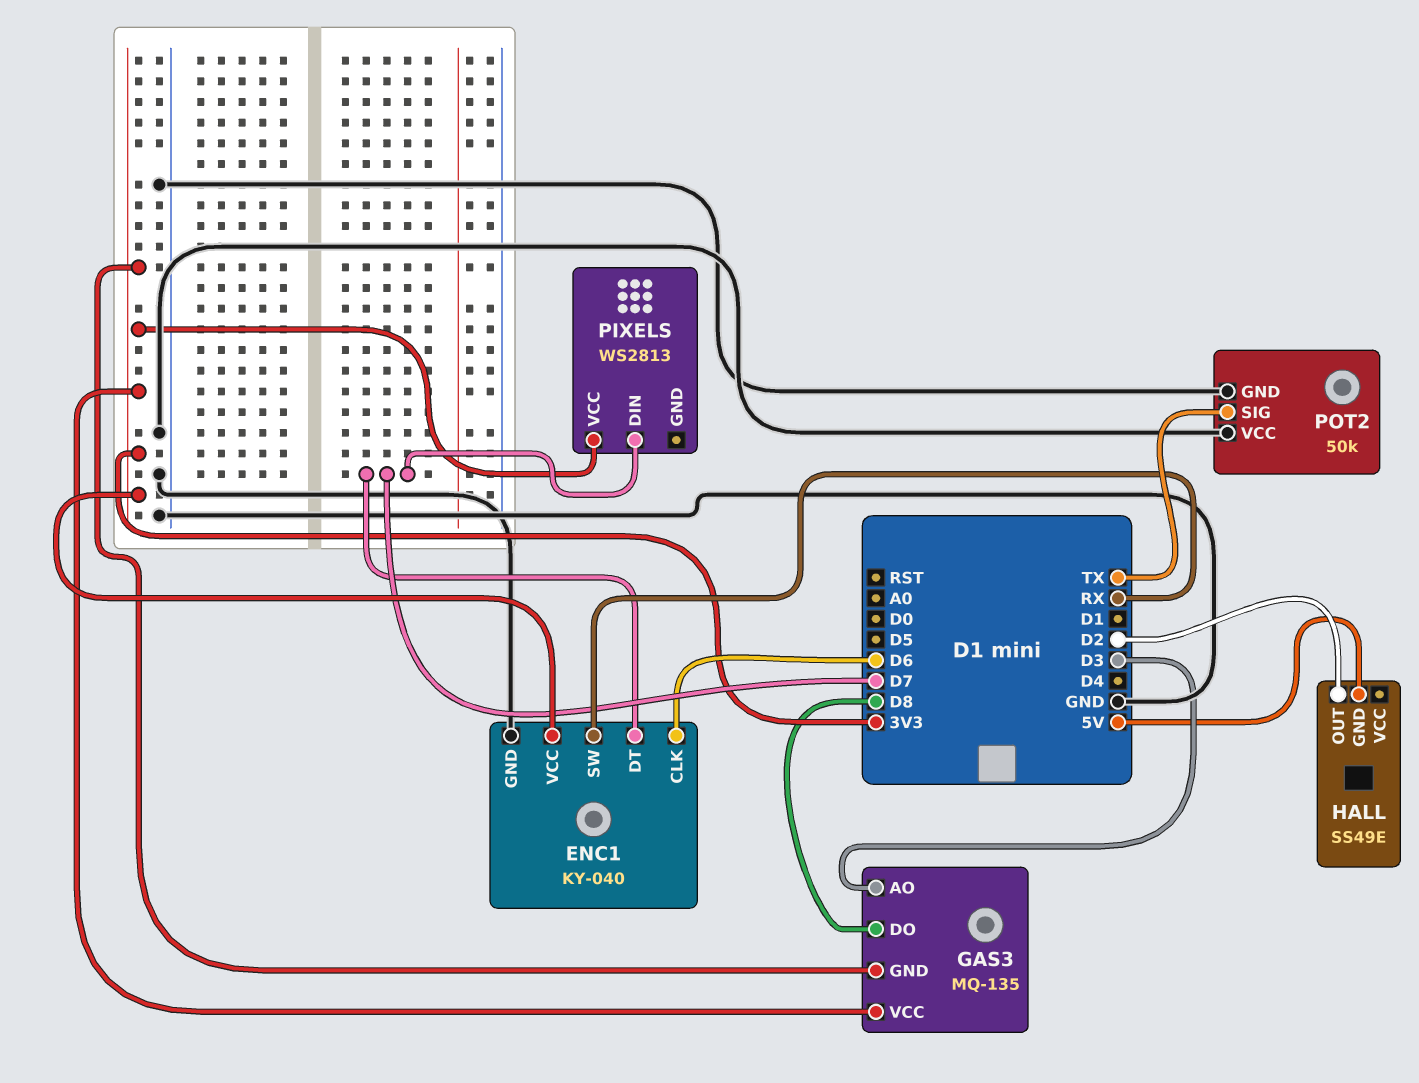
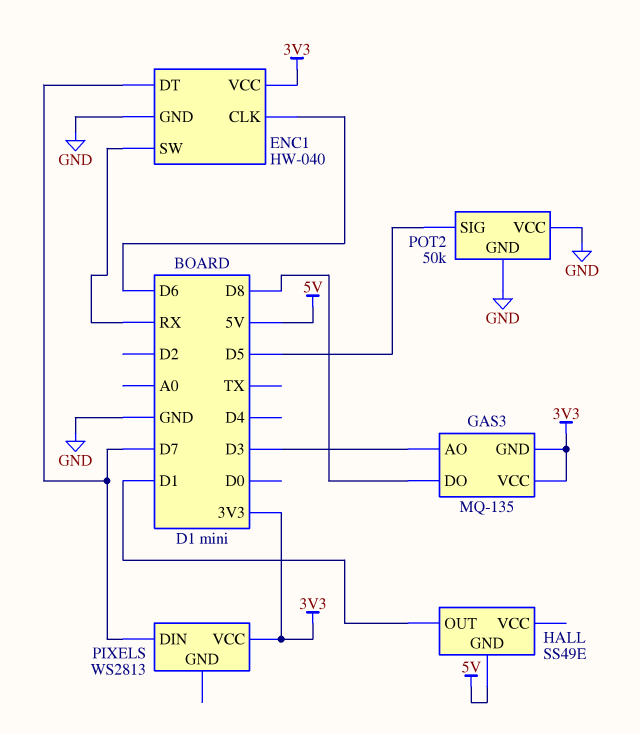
ENC1: KY-040 -> HW-040
HALL pin OUT: D2 -> D1
POT2 pin SIG: TX -> D5

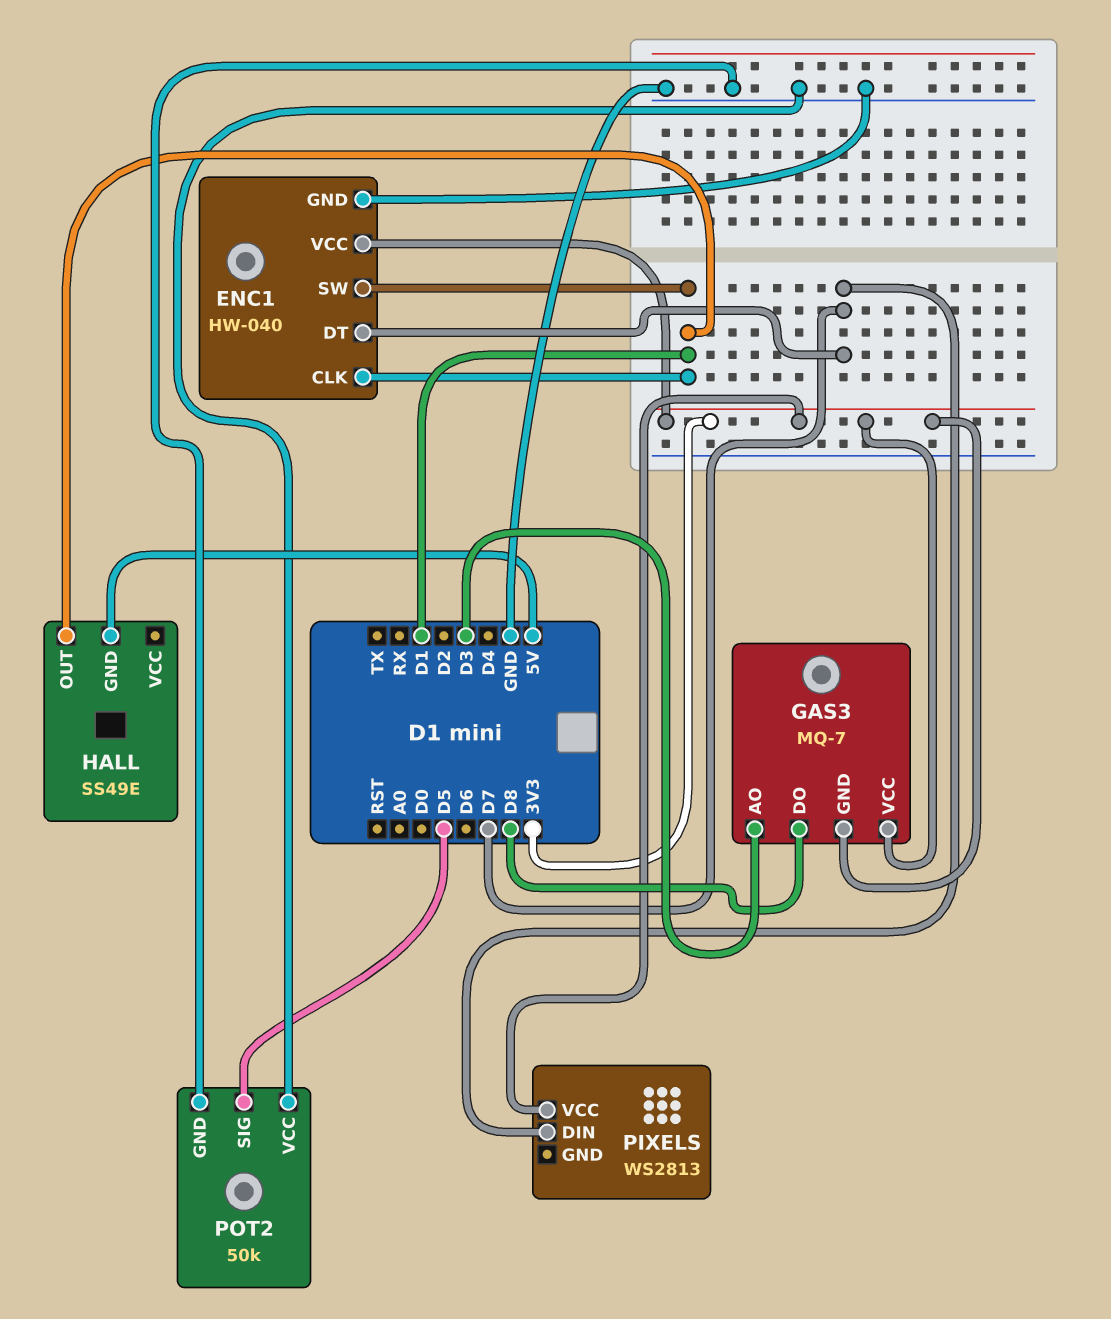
ENC1 pin CLK: D6 -> D1
ENC1 pin SW: RX -> D1
GAS3: MQ-135 -> MQ-7

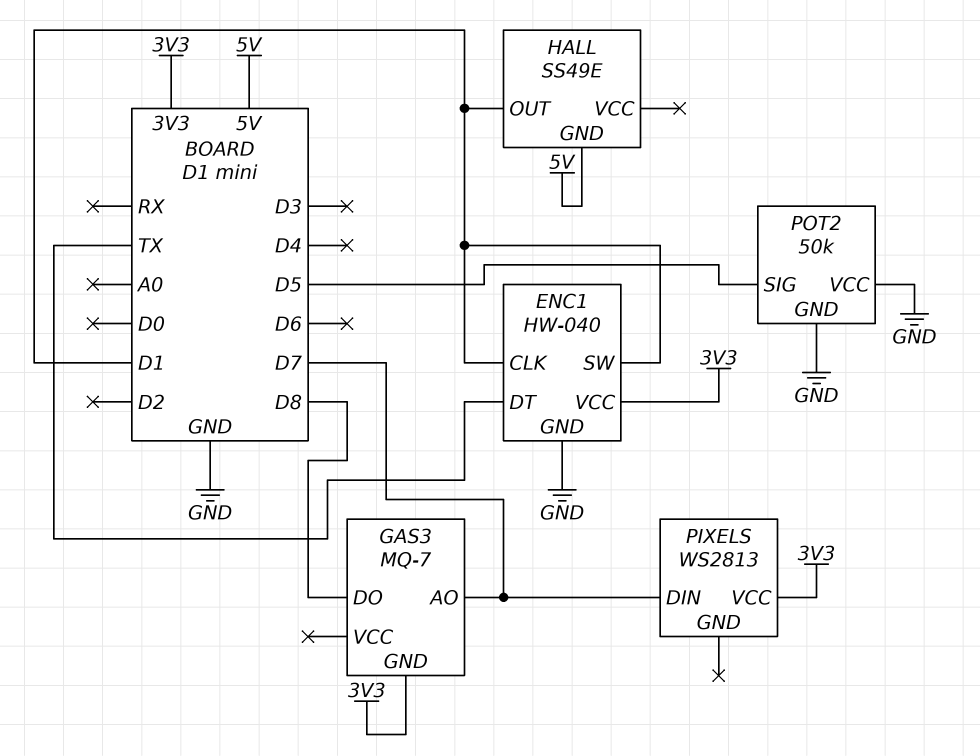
ENC1 pin DT: D7 -> TX
GAS3 pin AO: D3 -> D7
GAS3 pin VCC: 3V3 -> none

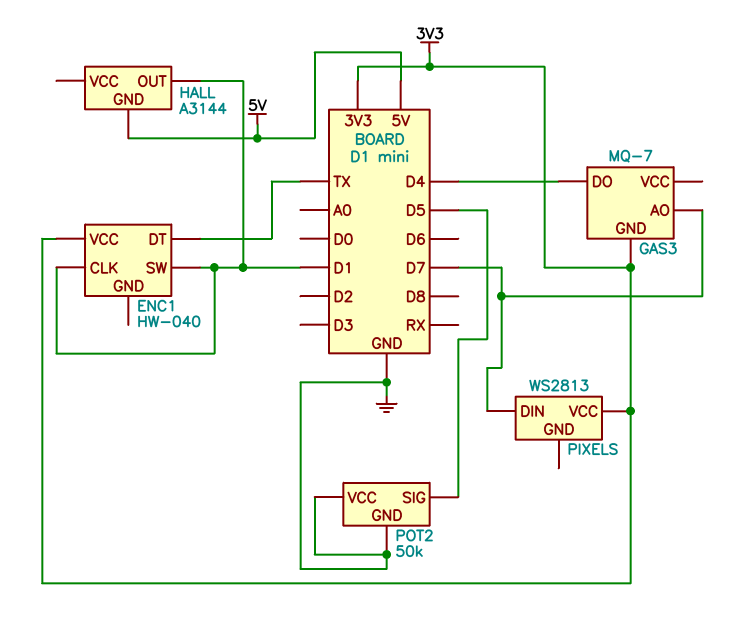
ENC1 pin GND: GND -> none
GAS3 pin DO: D8 -> D4
HALL: SS49E -> A3144

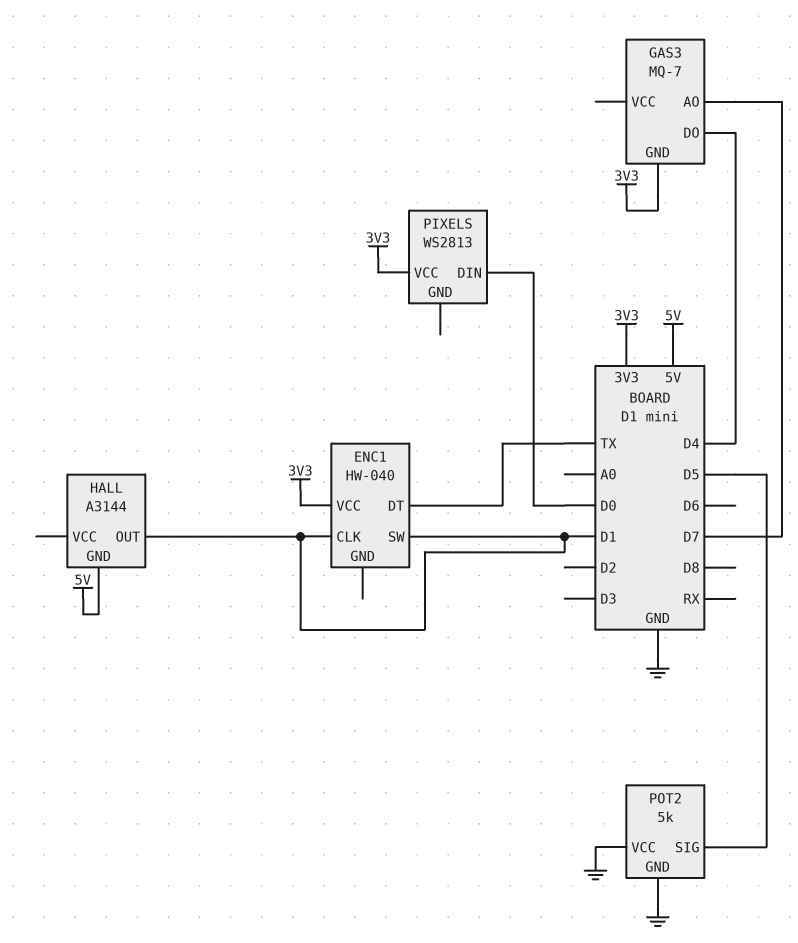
PIXELS pin DIN: D7 -> D0
POT2: 50k -> 5k

